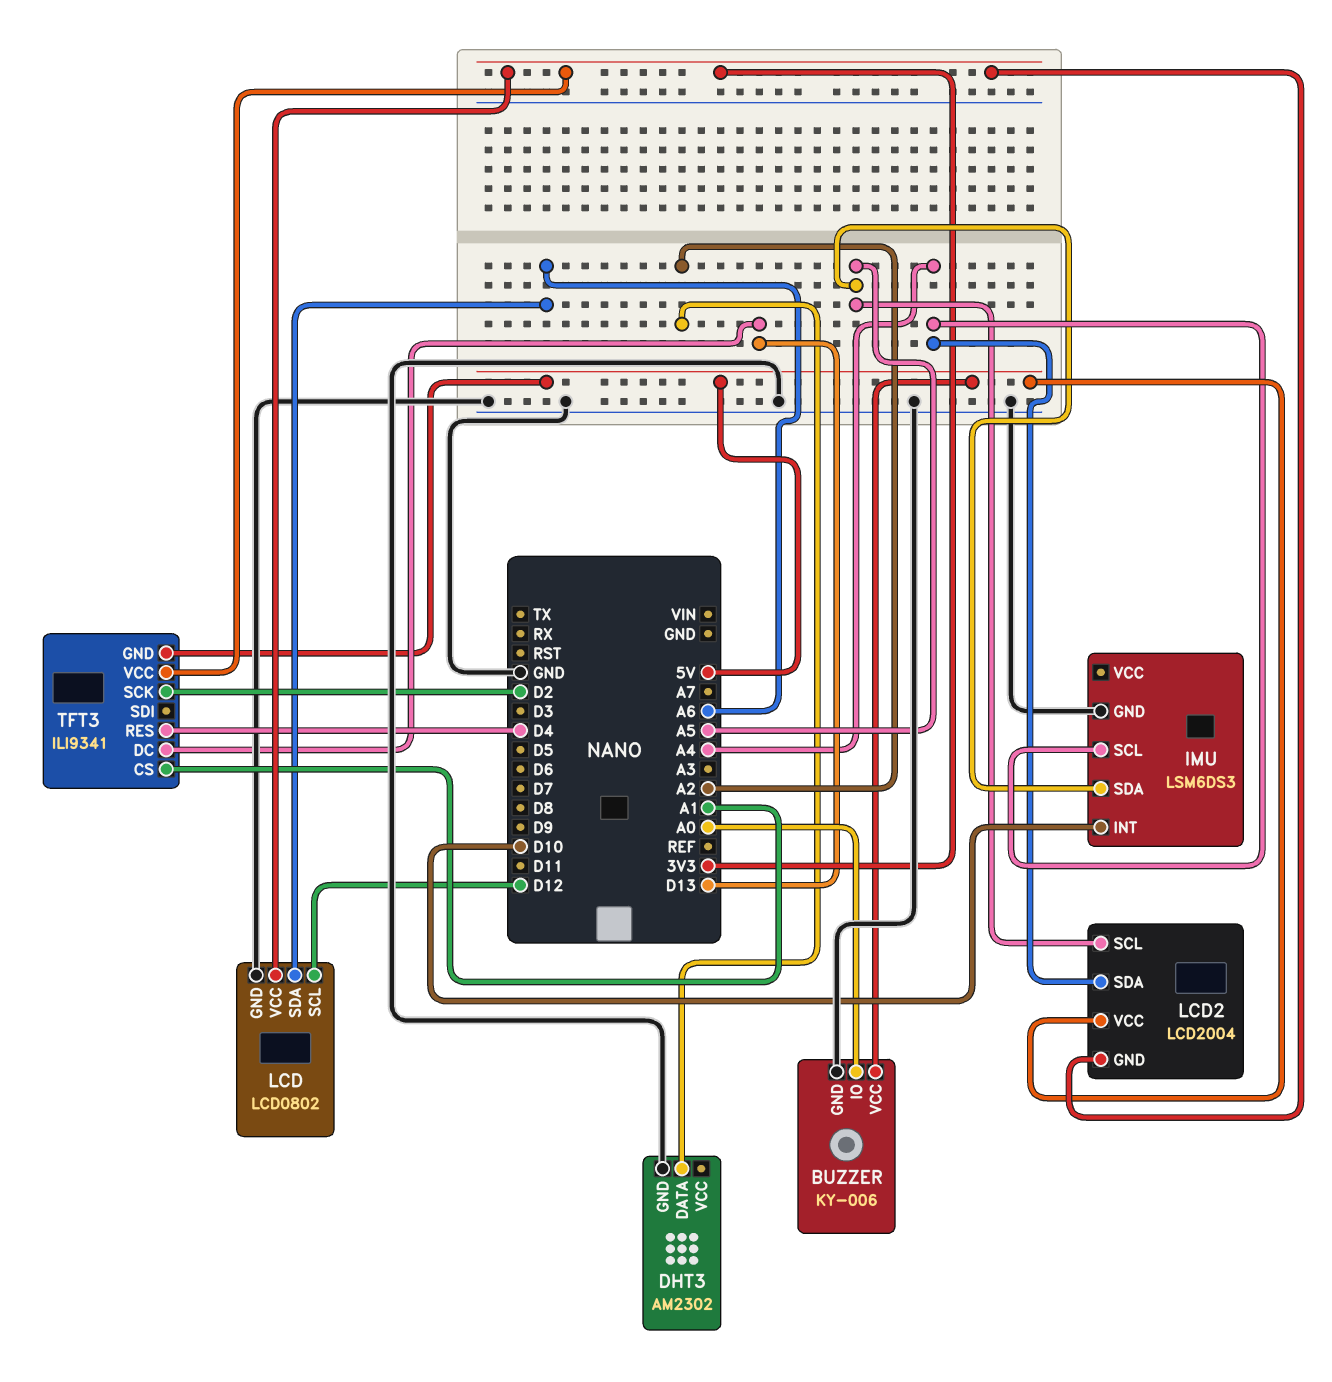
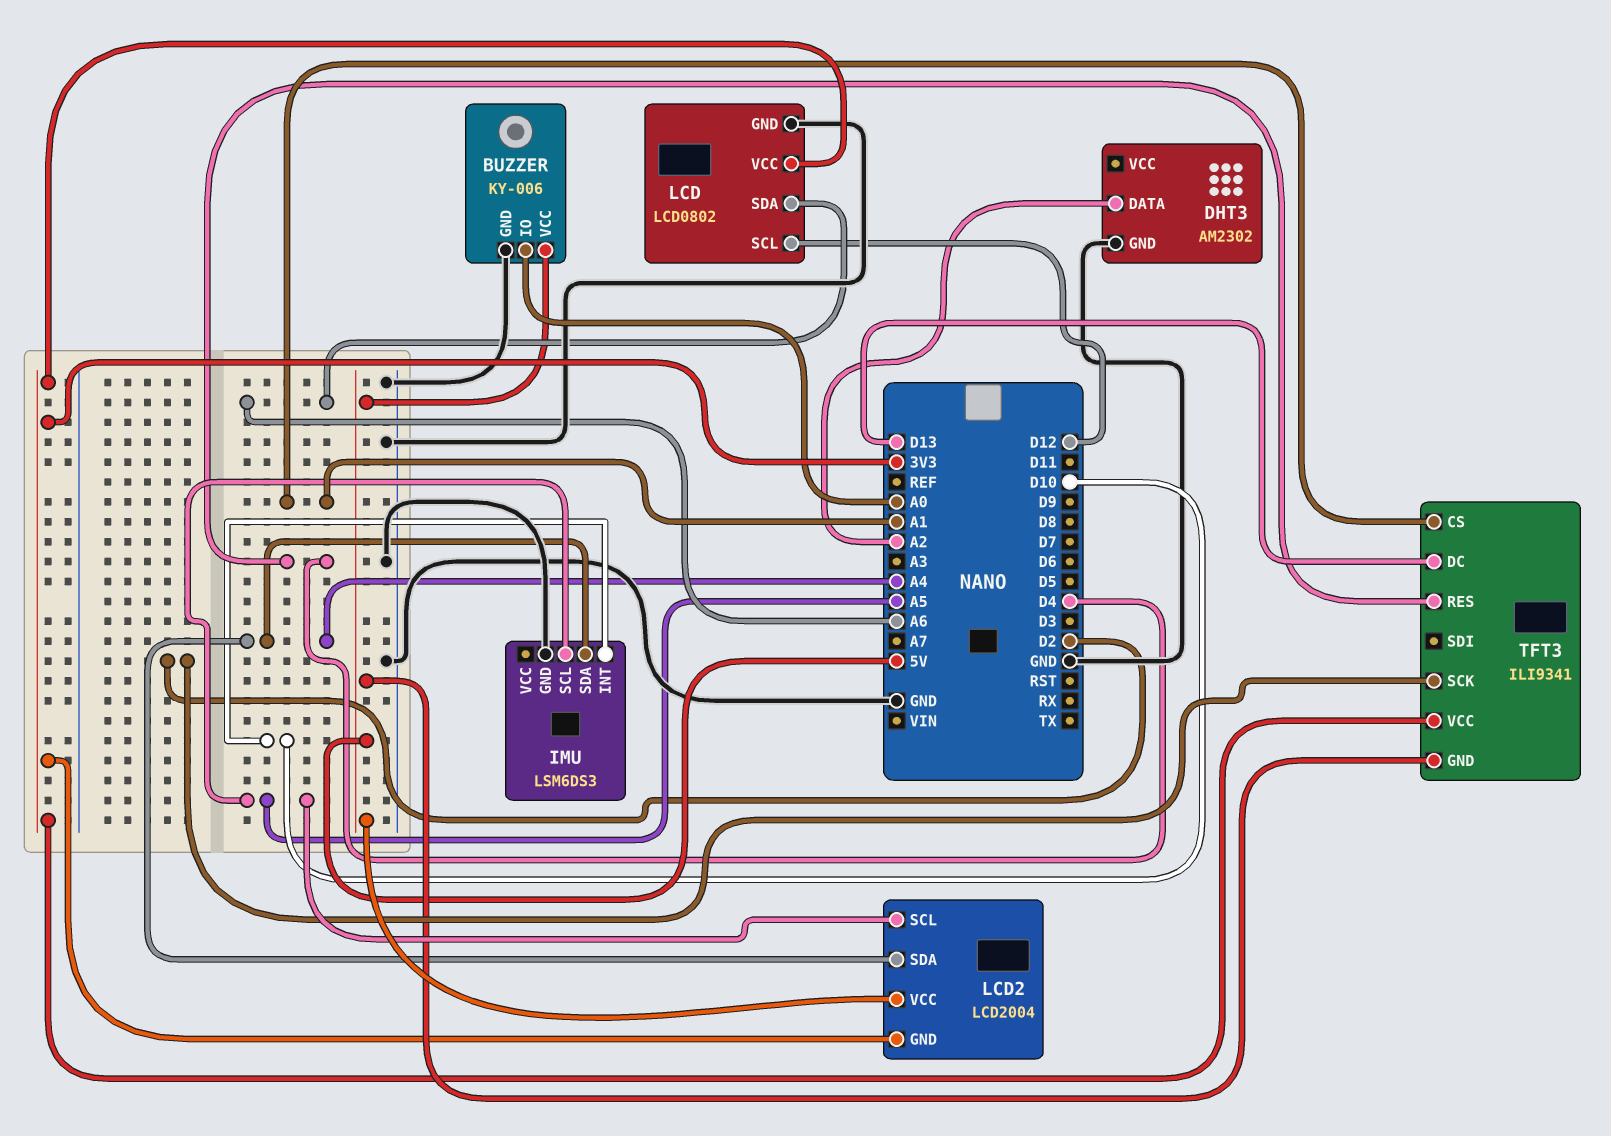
IMU pin SCL: A4 -> A5
IMU pin SDA: A5 -> A4

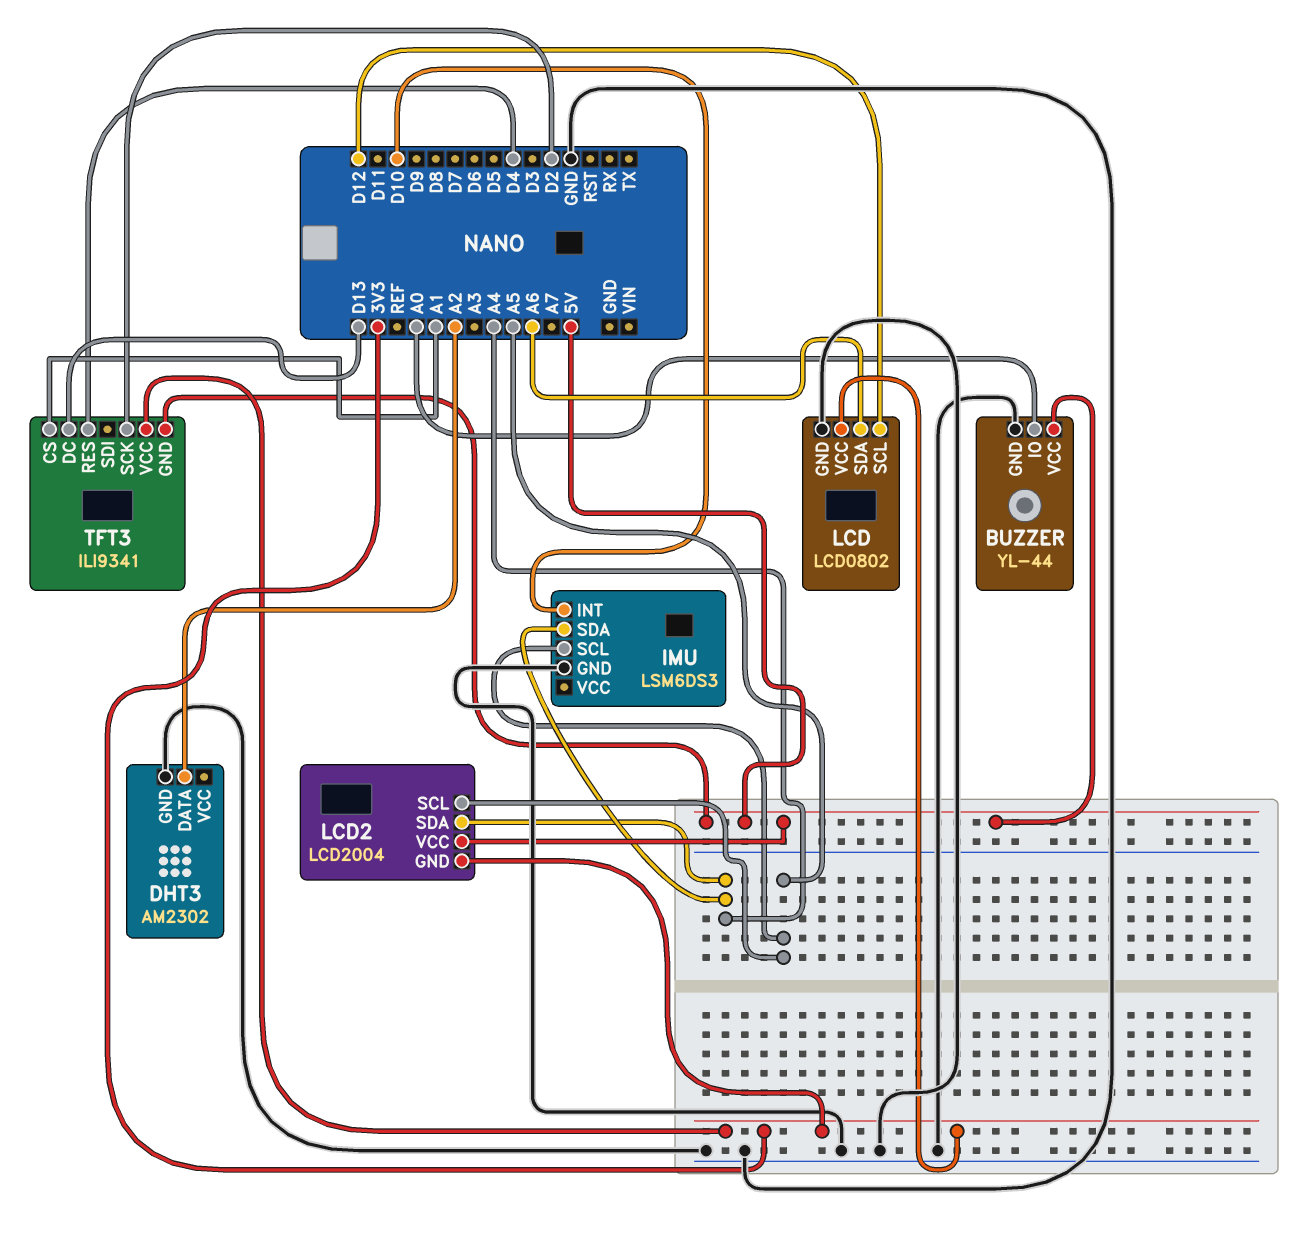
BUZZER: KY-006 -> YL-44

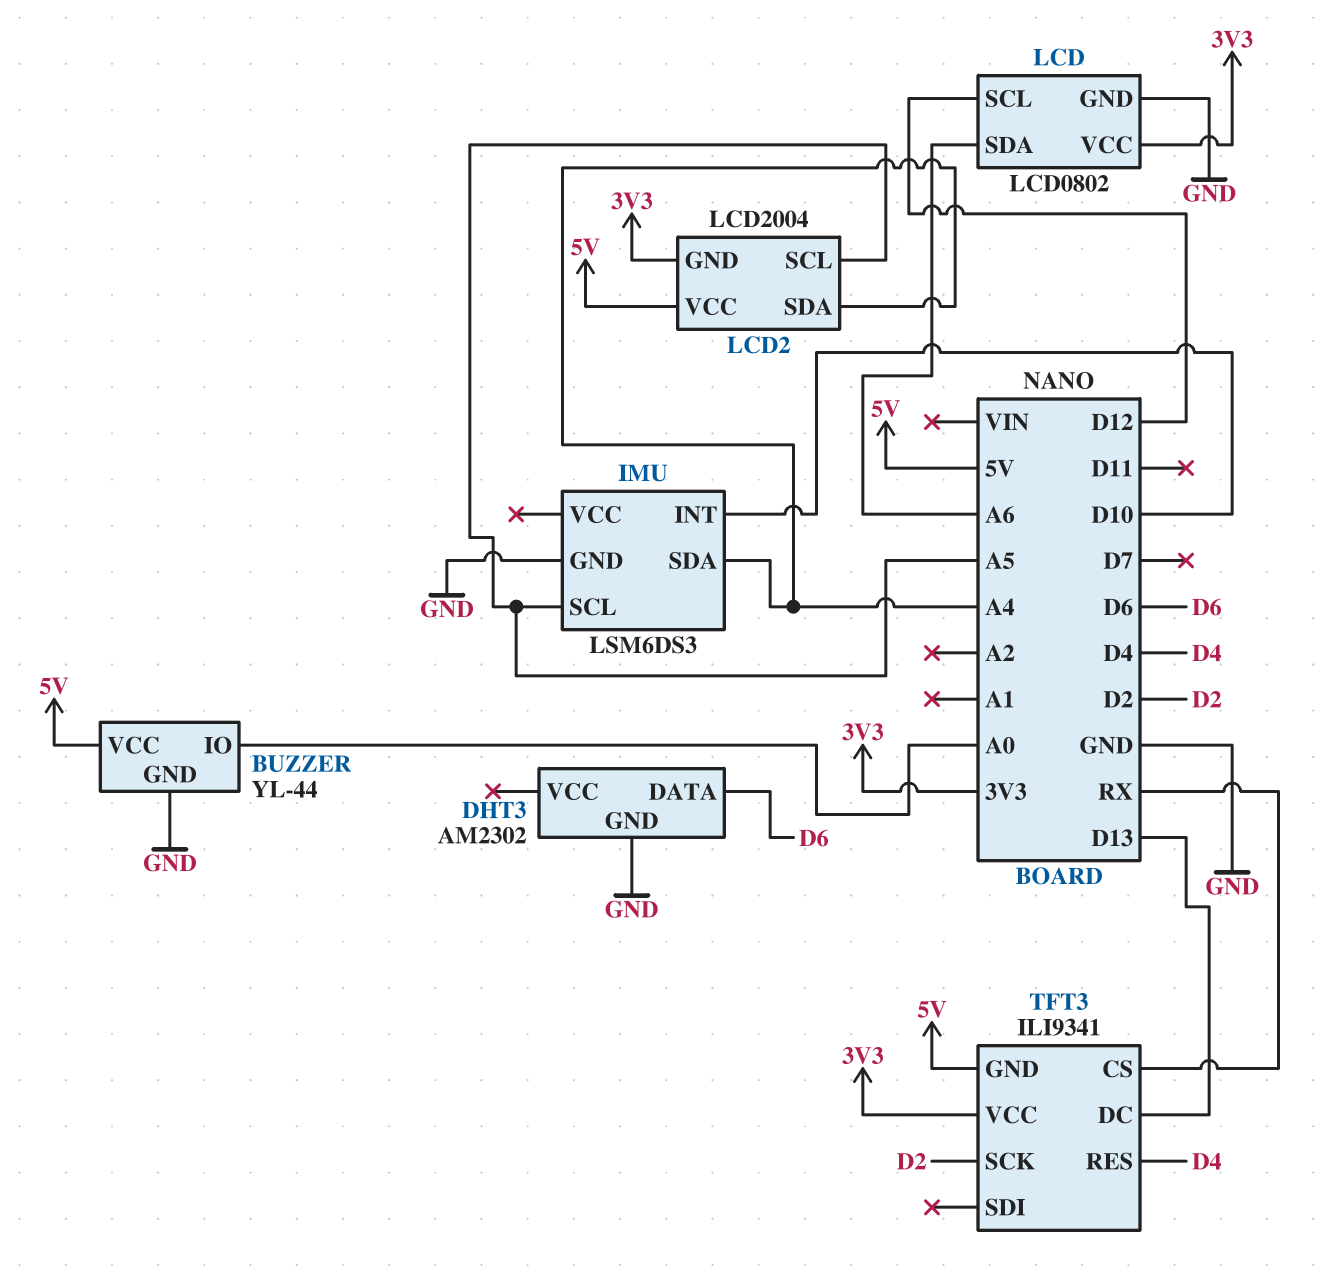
DHT3 pin DATA: A2 -> D6
TFT3 pin CS: A1 -> RX

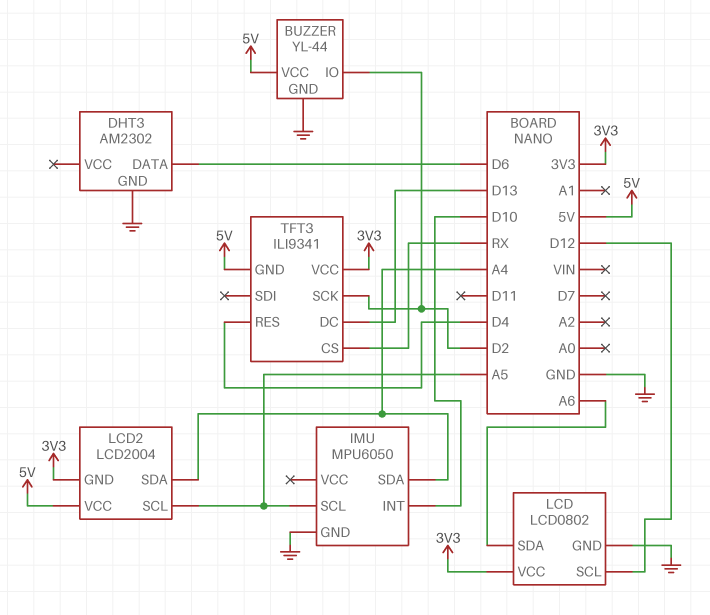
BUZZER pin IO: A0 -> D2
IMU: LSM6DS3 -> MPU6050

